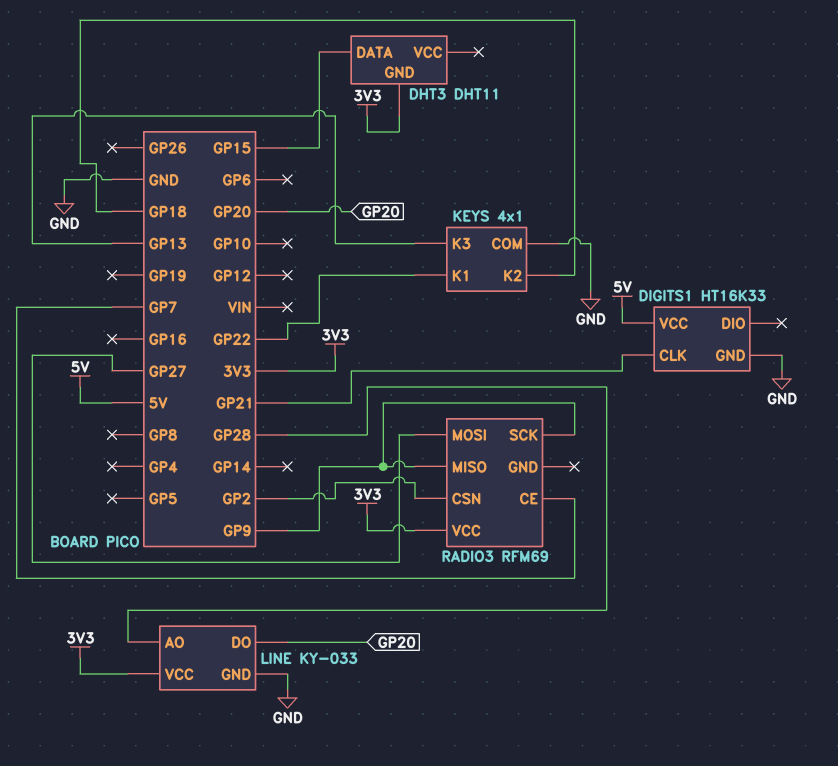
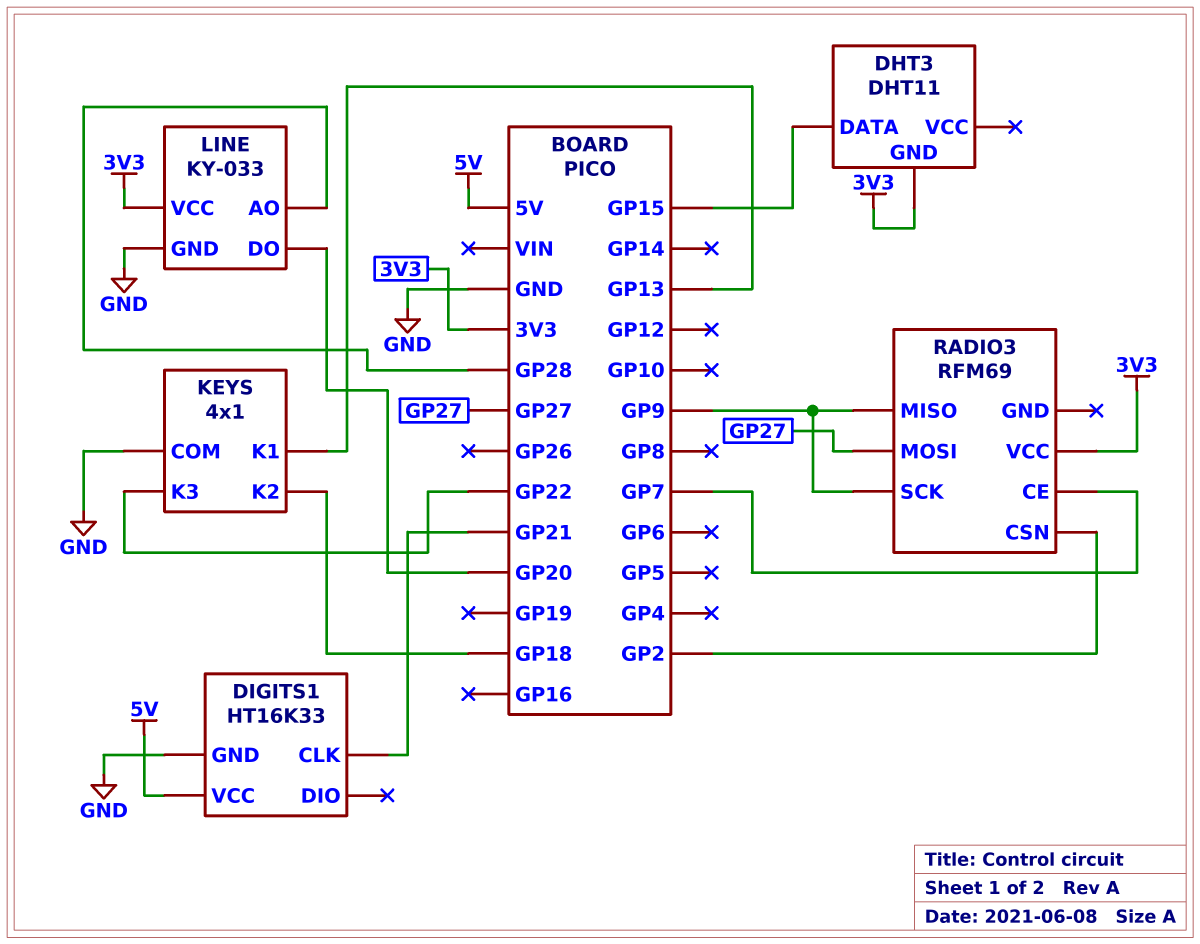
KEYS pin K1: GP22 -> GP13
KEYS pin K3: GP13 -> GP22

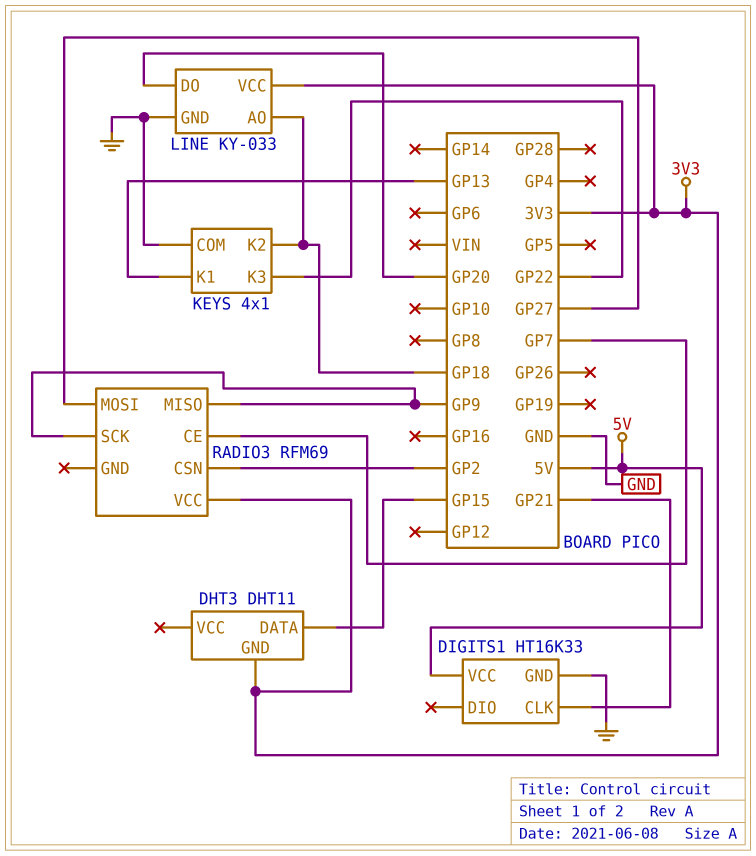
LINE pin AO: GP28 -> GP18

